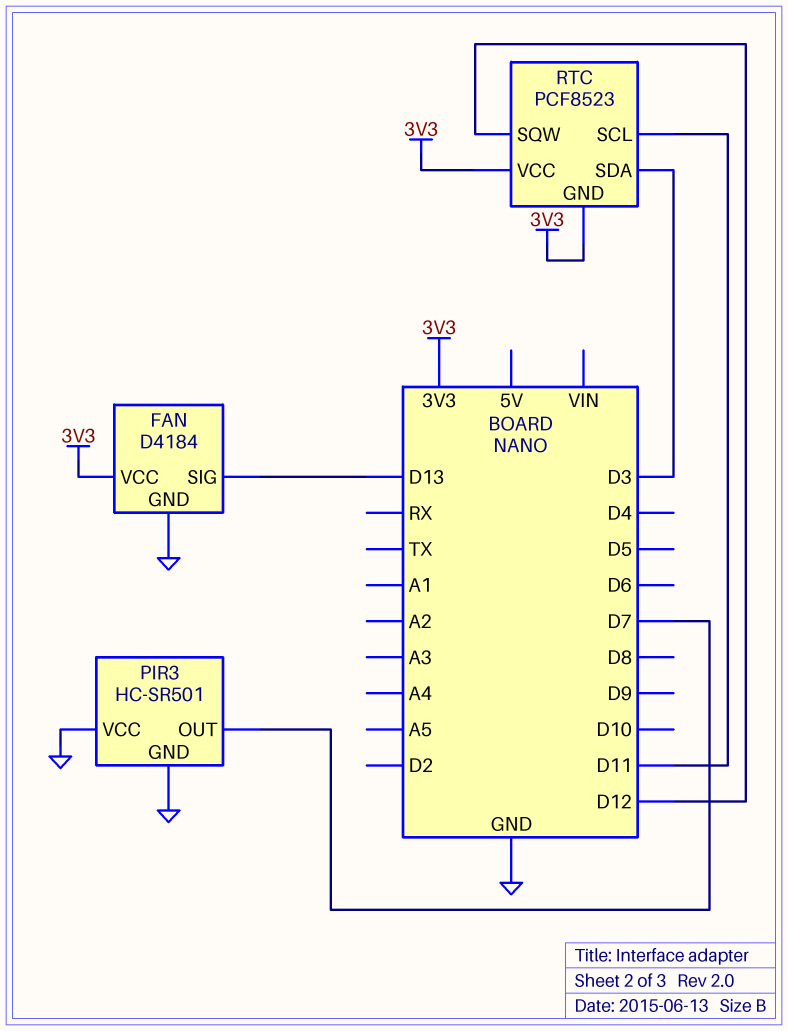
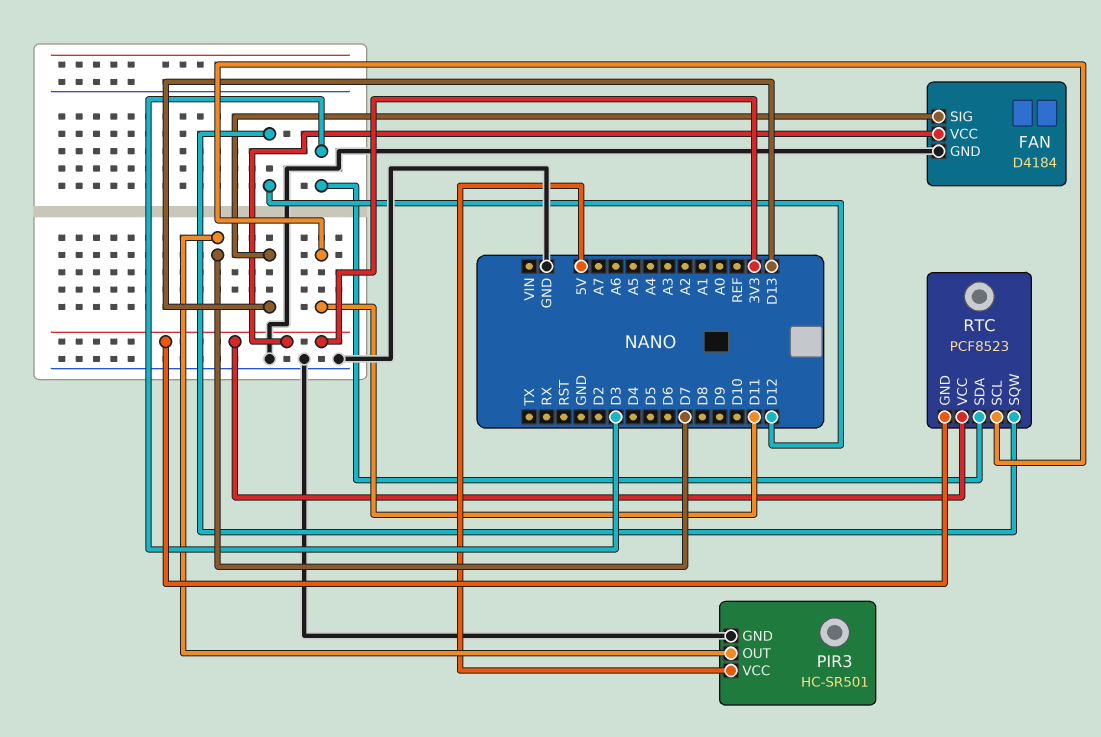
PIR3 pin VCC: GND -> 5V

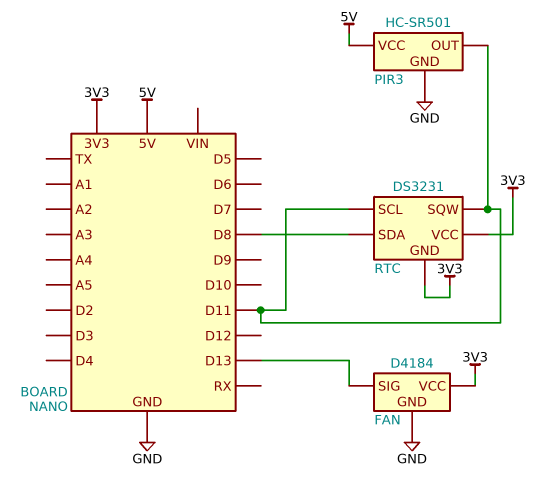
PIR3 pin OUT: D7 -> D11
RTC: PCF8523 -> DS3231
RTC pin SDA: D3 -> D8
RTC pin SQW: D12 -> D11

